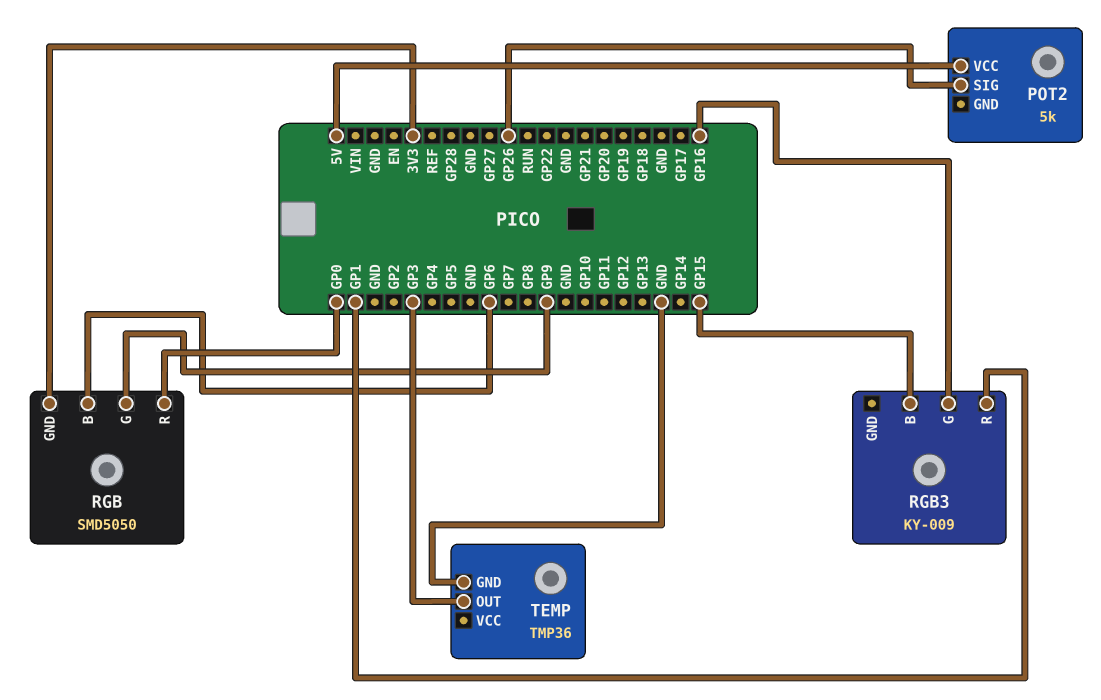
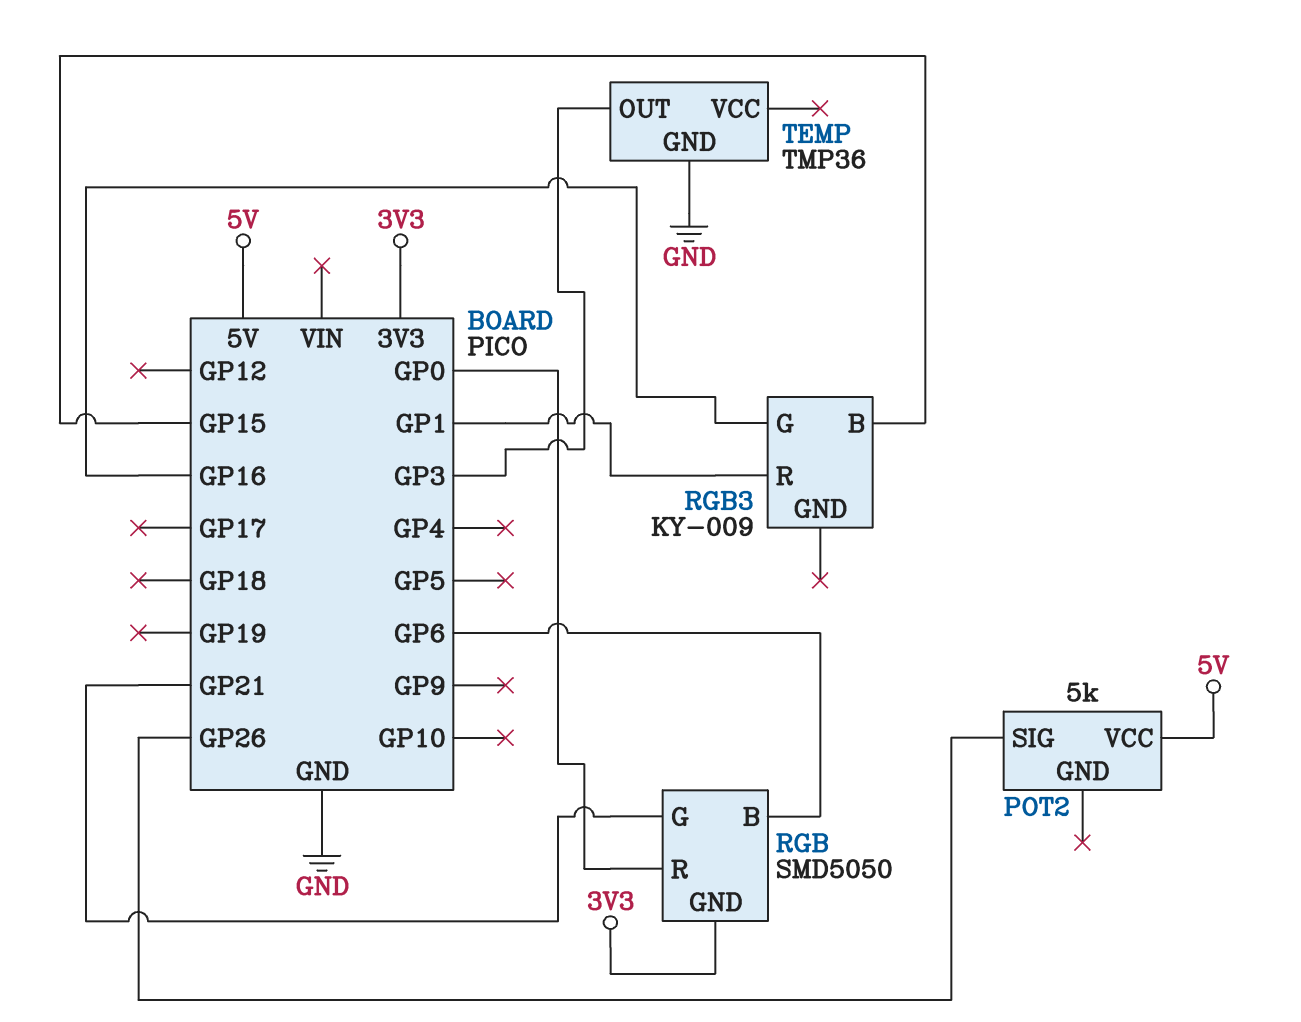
RGB pin G: GP9 -> GP21

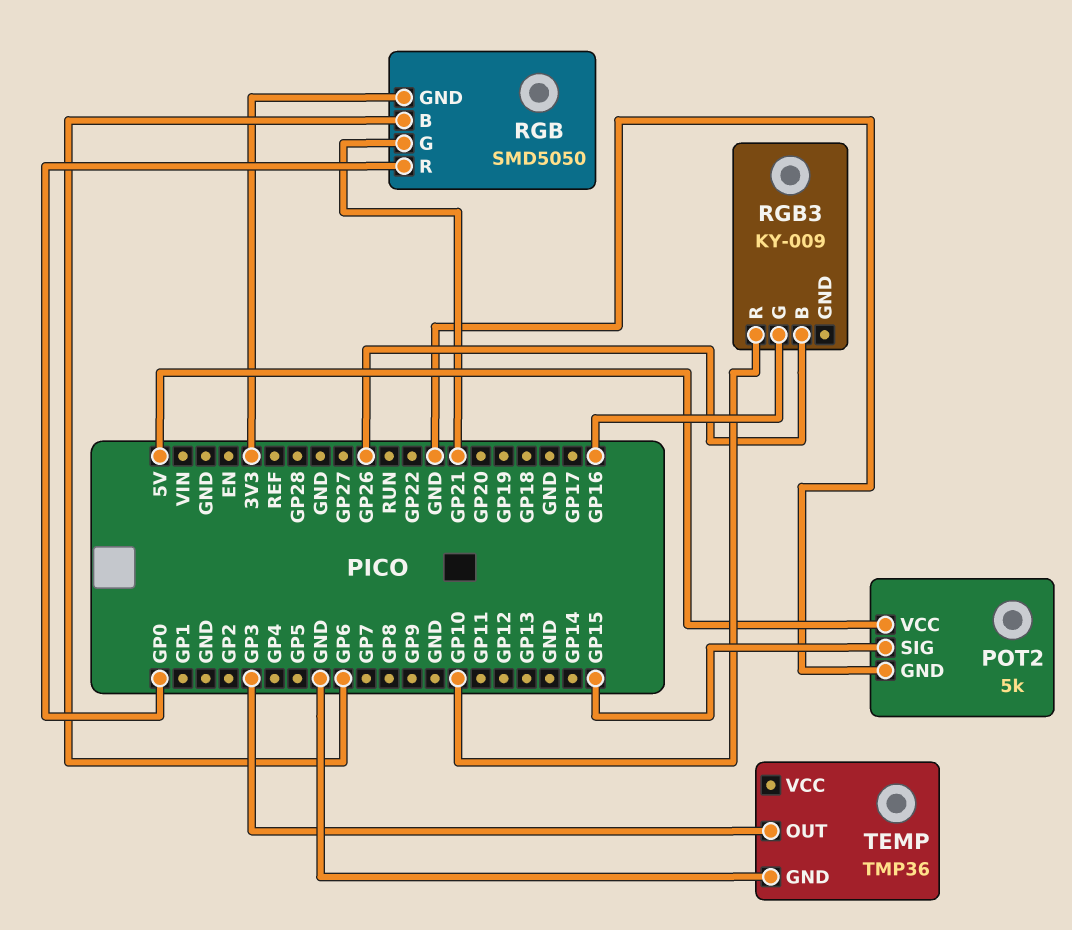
POT2 pin GND: none -> GND
POT2 pin SIG: GP26 -> GP15
RGB3 pin B: GP15 -> GP26
RGB3 pin R: GP1 -> GP10

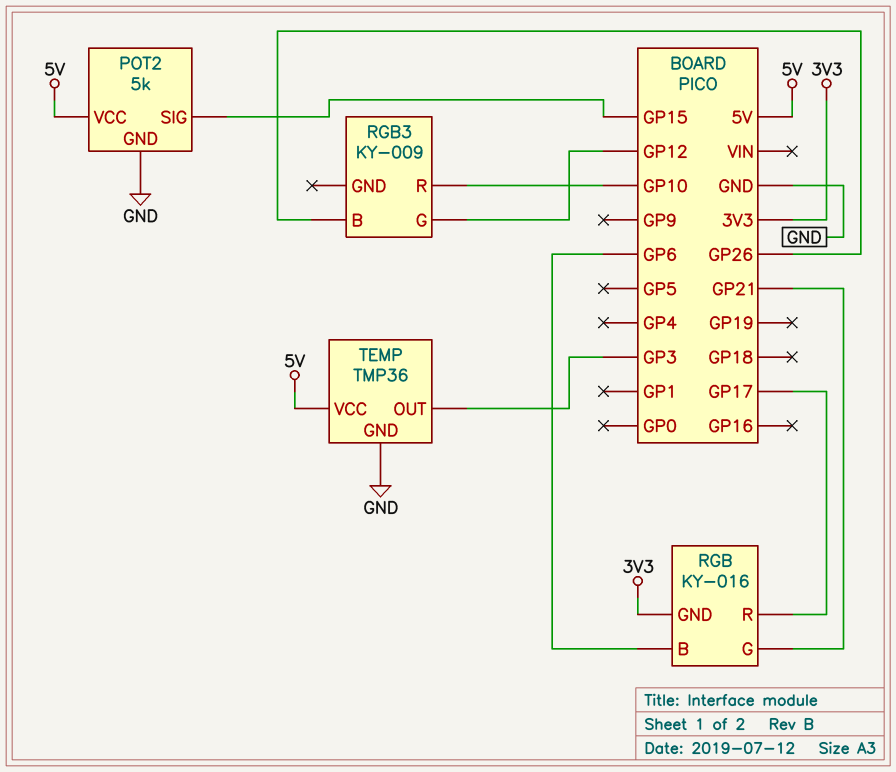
RGB: SMD5050 -> KY-016
RGB pin R: GP0 -> GP17
RGB3 pin G: GP16 -> GP12
TEMP pin VCC: none -> 5V

